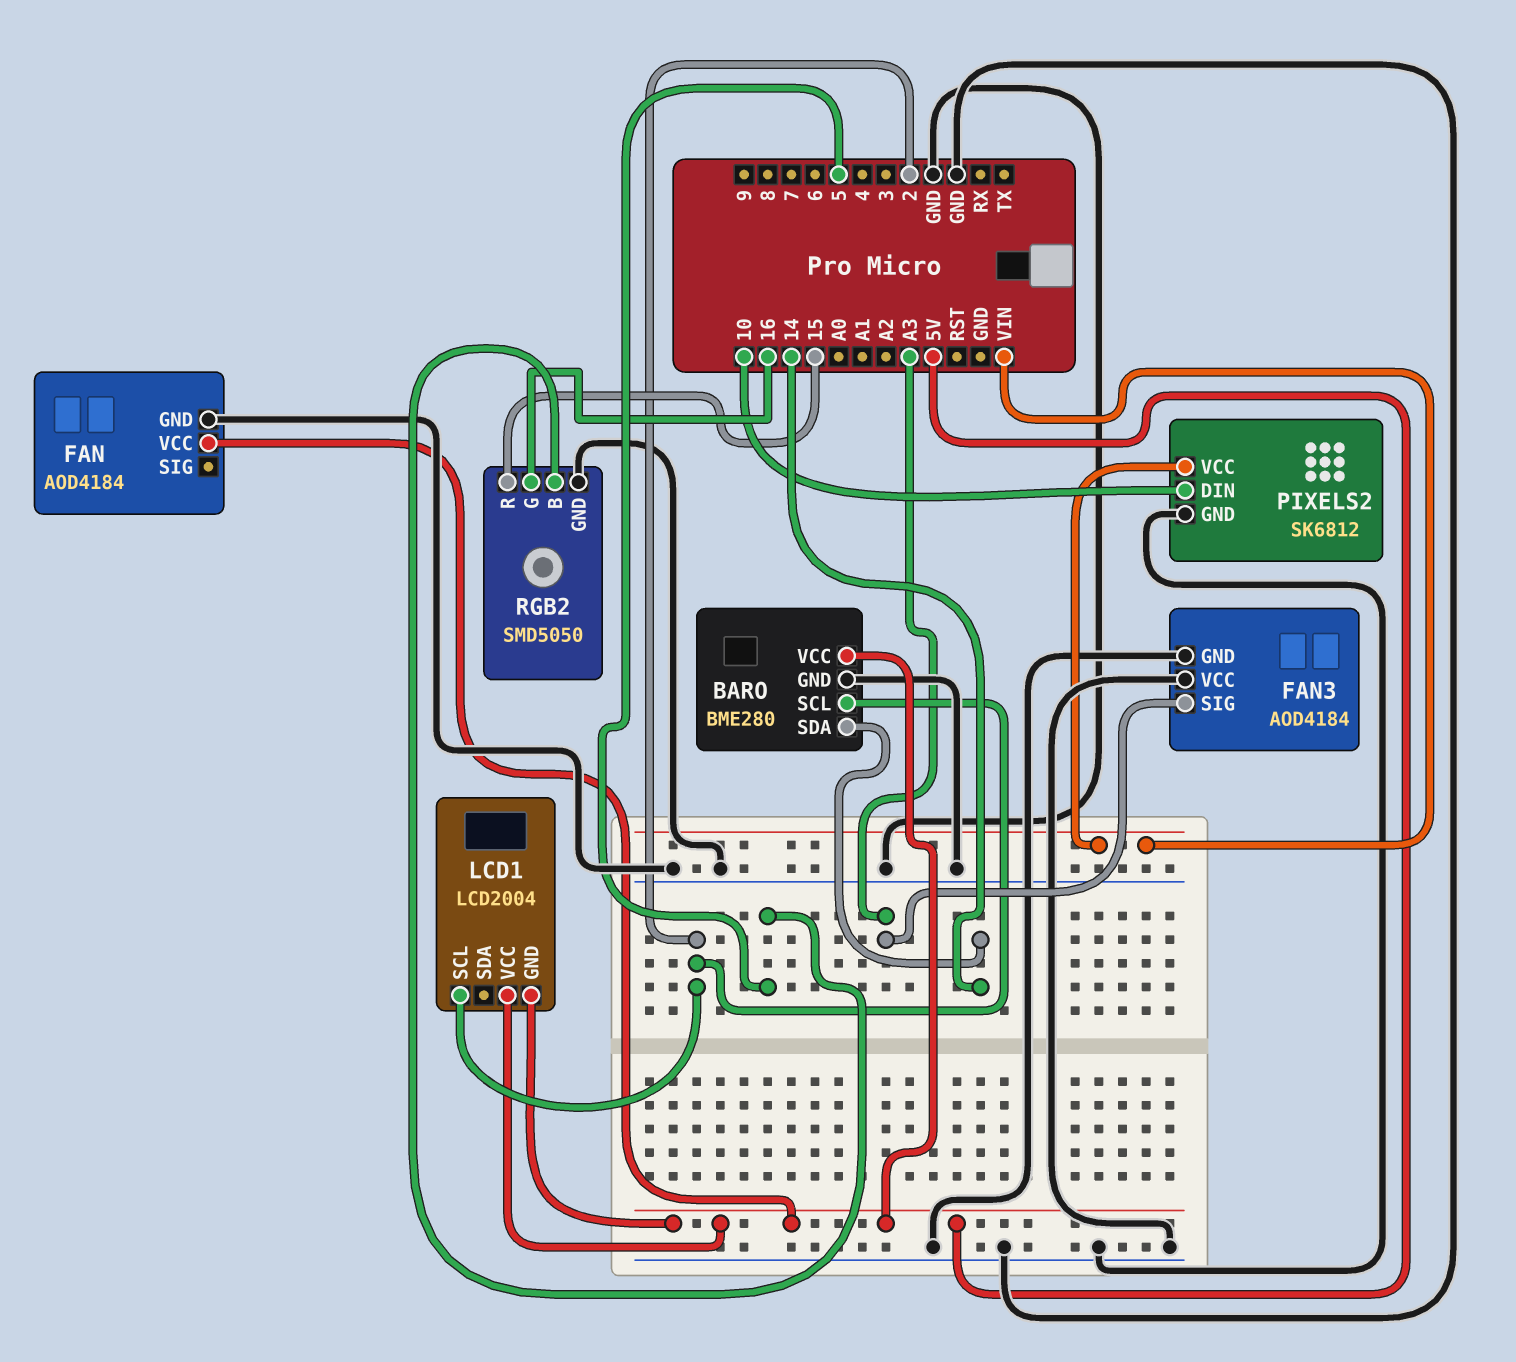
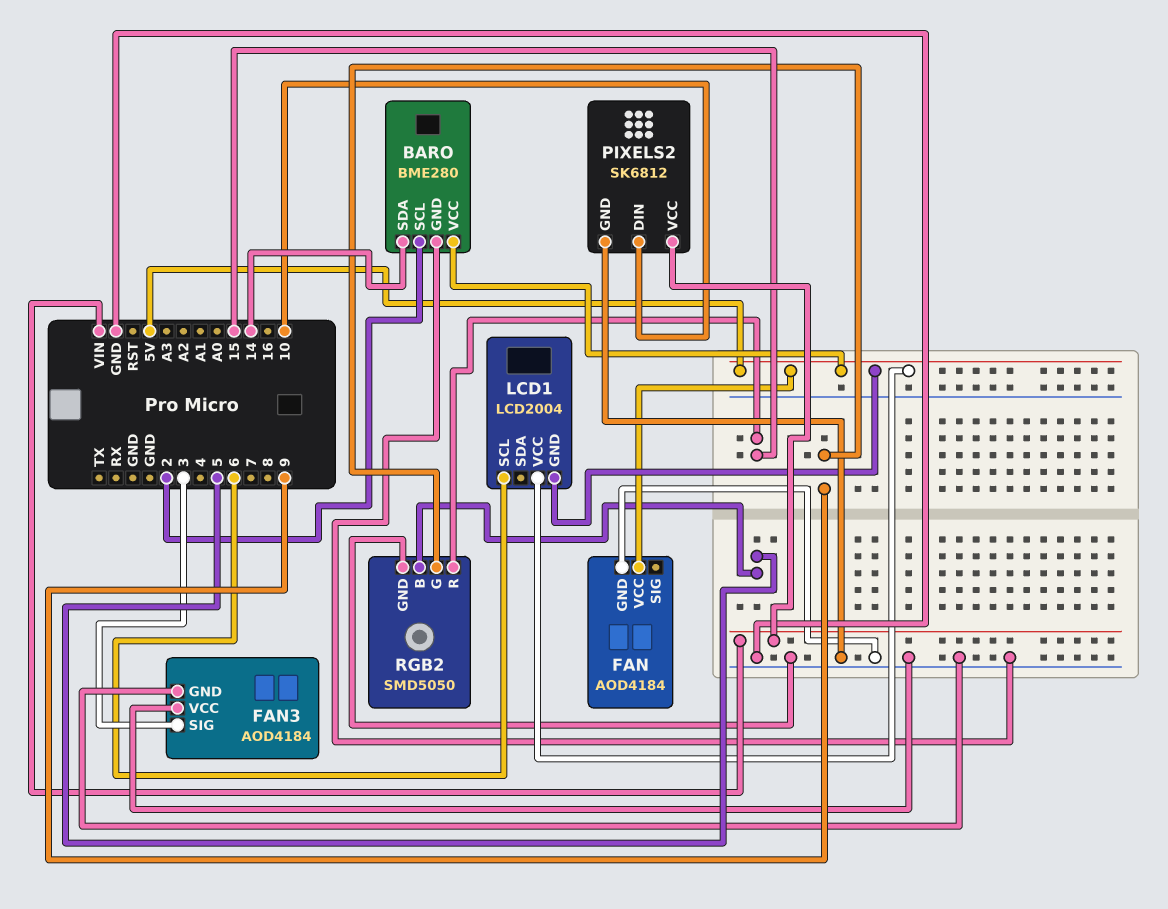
FAN3 pin SIG: A3 -> 3
LCD1 pin SCL: 2 -> 6
RGB2 pin G: 16 -> 9

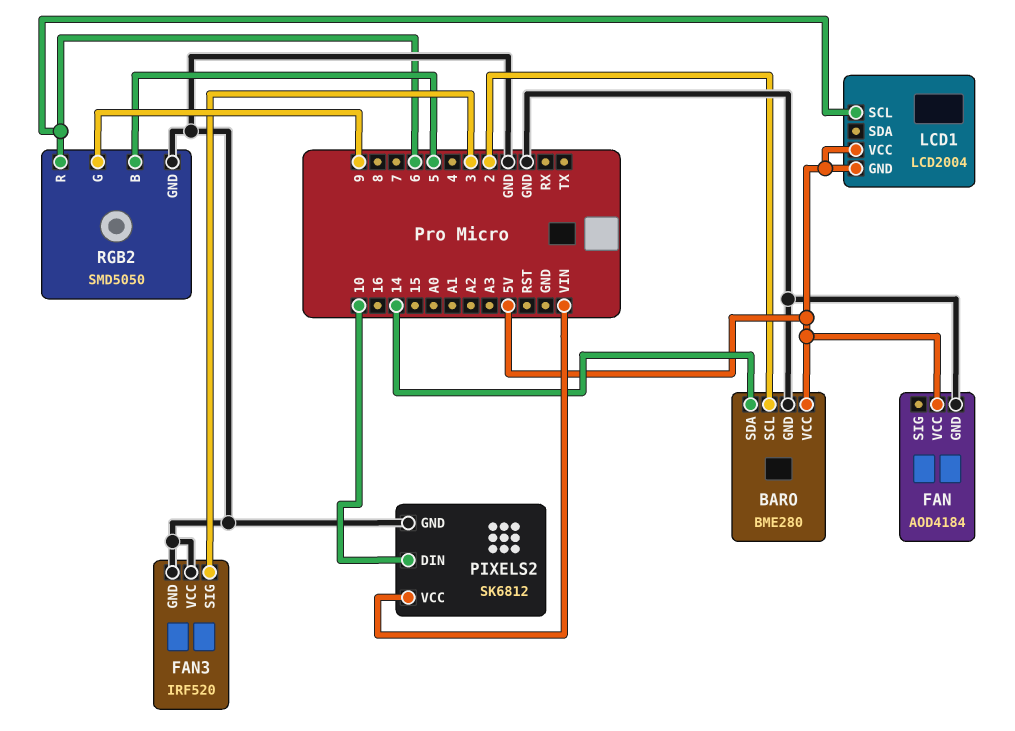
FAN3: AOD4184 -> IRF520
RGB2 pin R: 15 -> 6

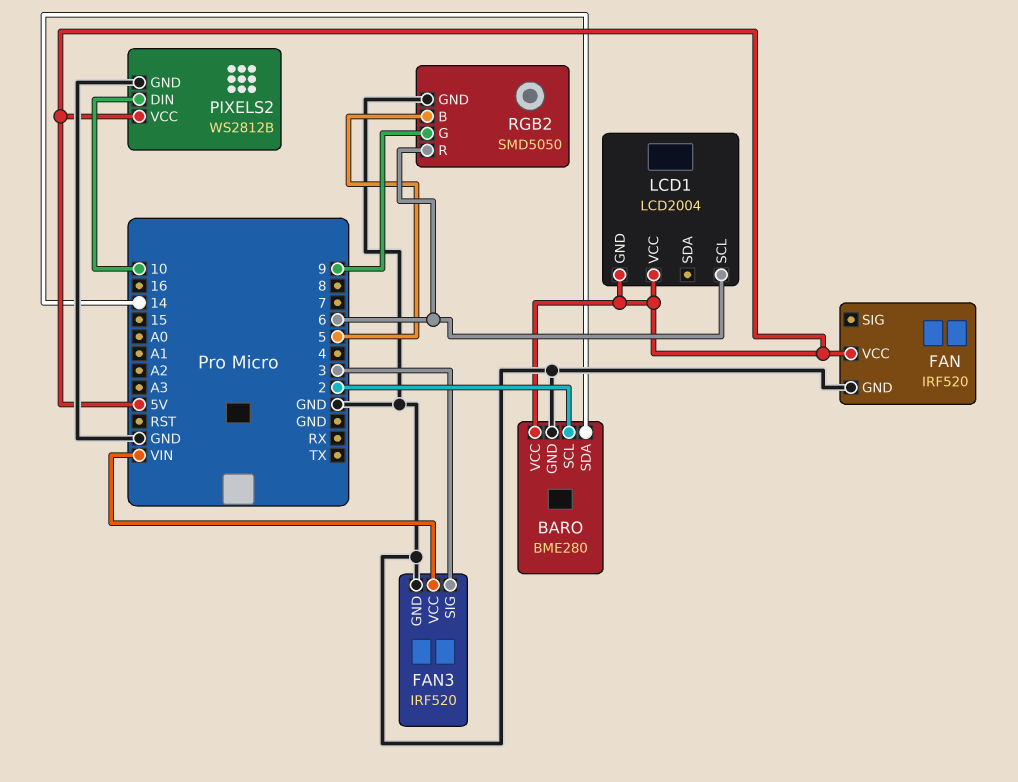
FAN: AOD4184 -> IRF520
FAN3 pin VCC: GND -> VIN
PIXELS2: SK6812 -> WS2812B
PIXELS2 pin VCC: VIN -> 5V

